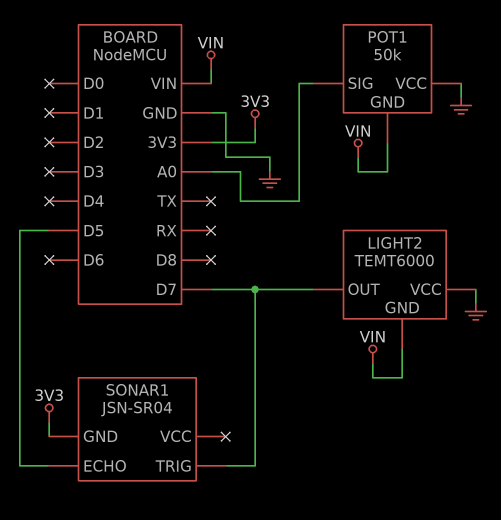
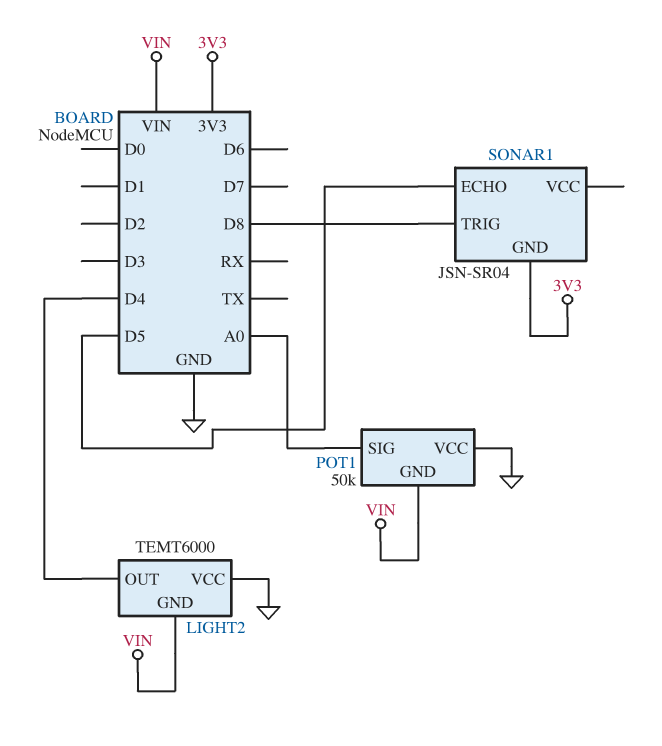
LIGHT2 pin OUT: D7 -> D4
SONAR1 pin TRIG: D7 -> D8

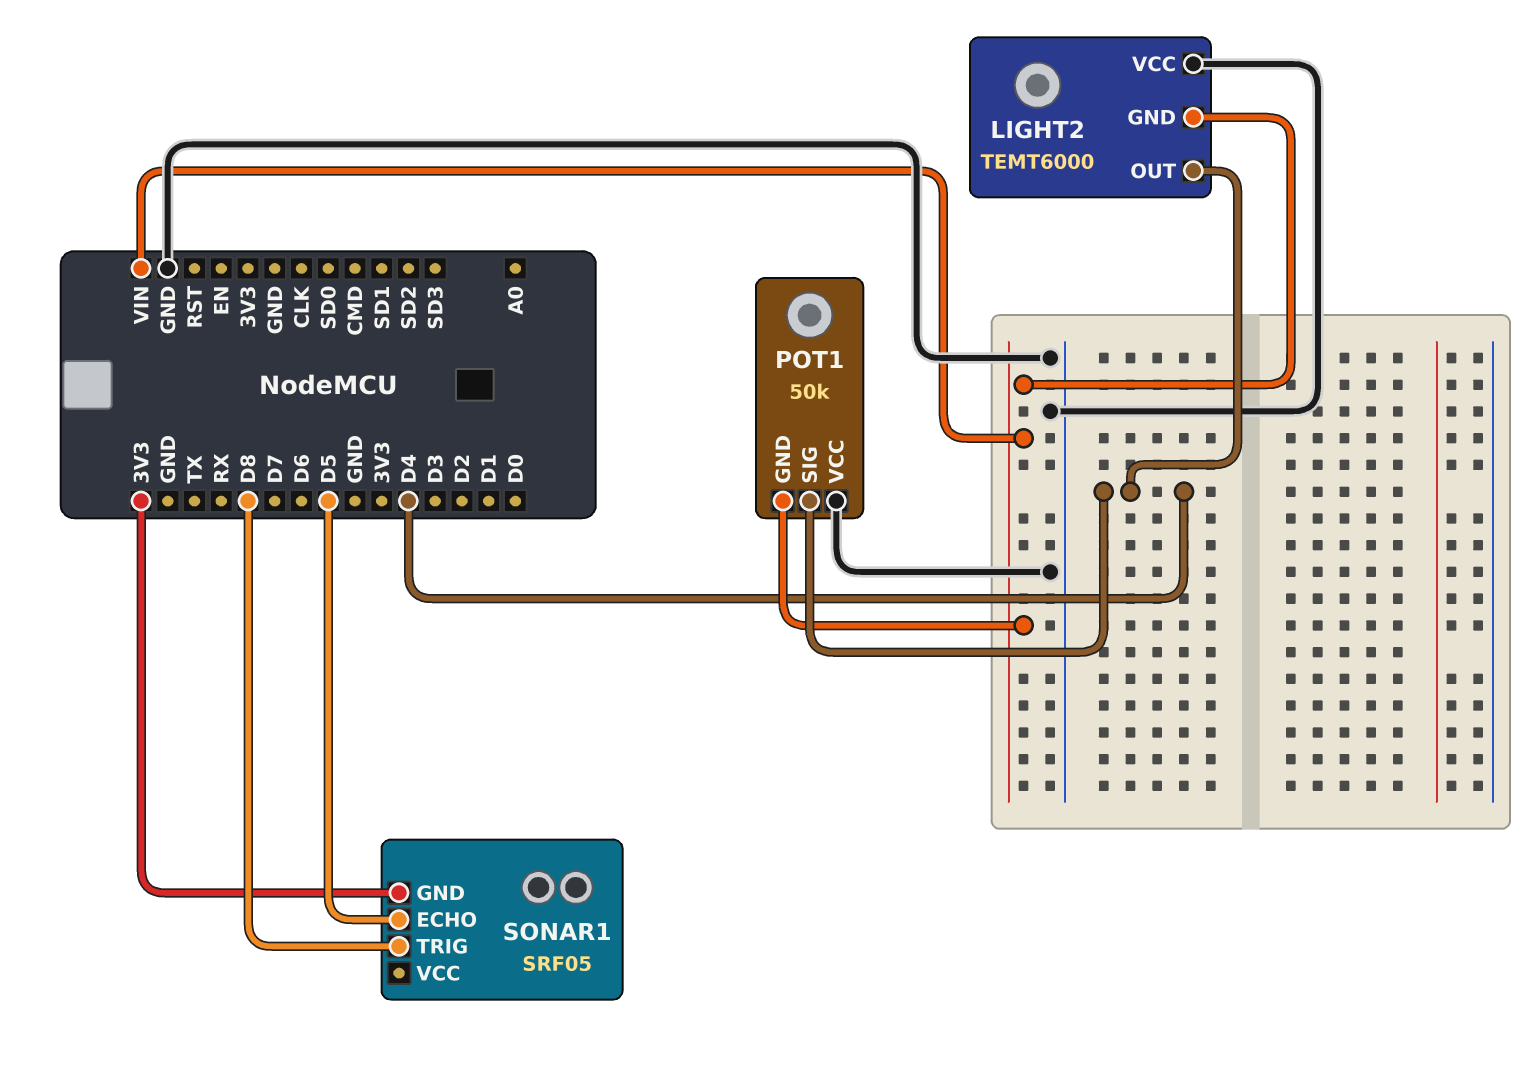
POT1 pin SIG: A0 -> D4
SONAR1: JSN-SR04 -> SRF05

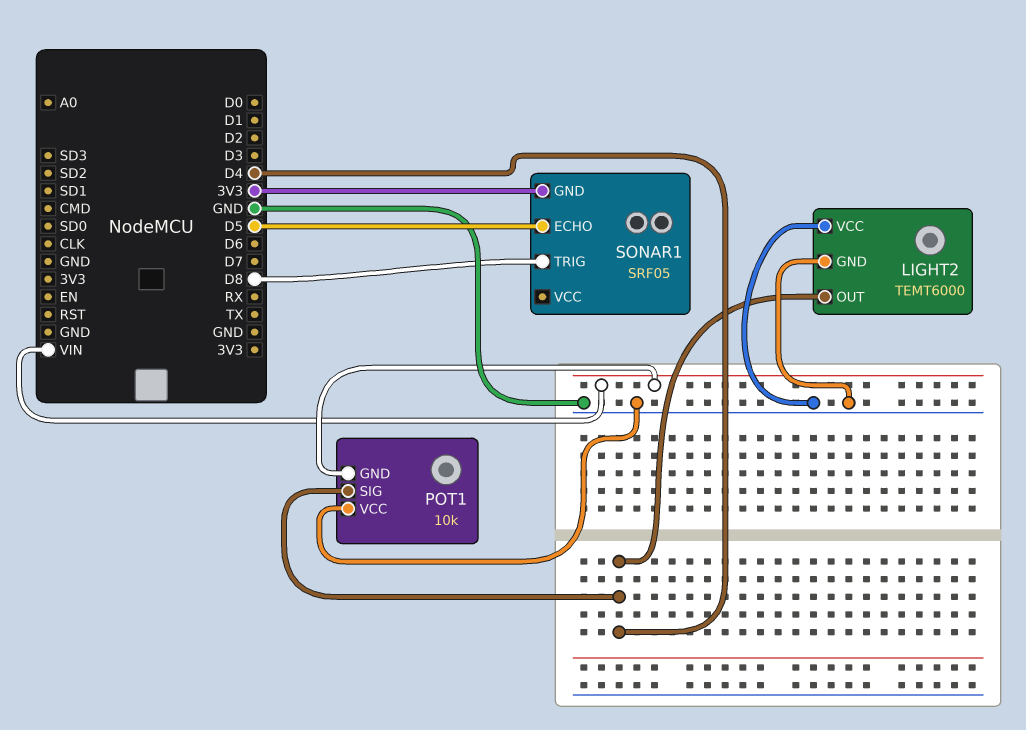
LIGHT2 pin GND: VIN -> GND
POT1: 50k -> 10k

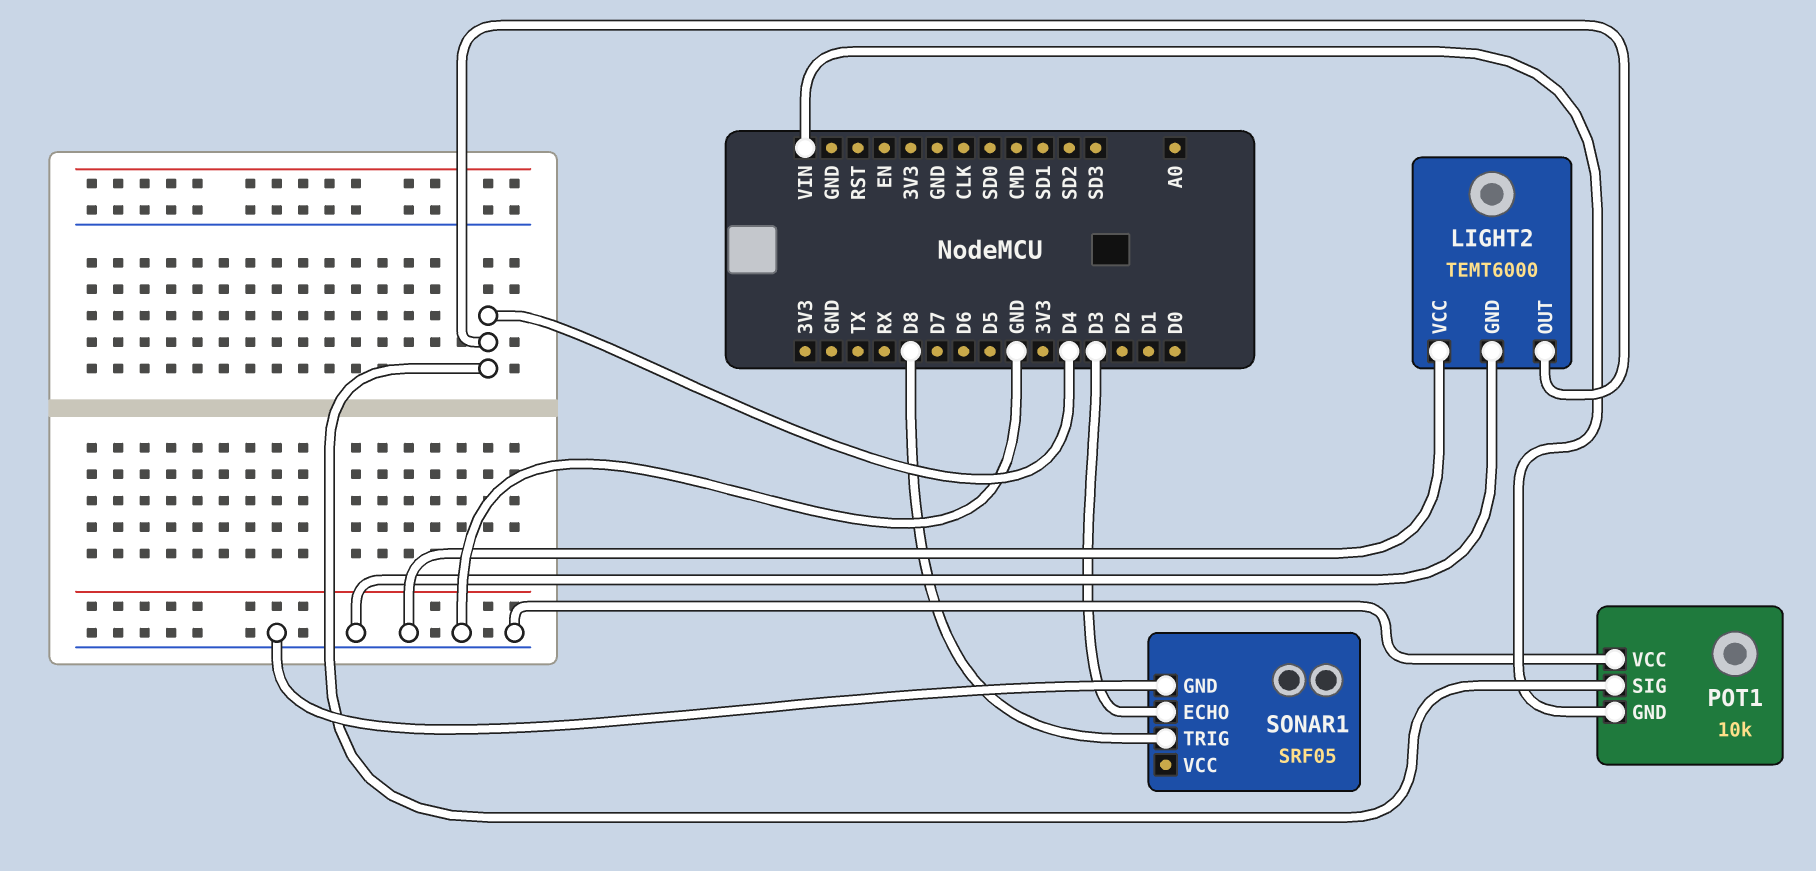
SONAR1 pin ECHO: D5 -> D3
SONAR1 pin GND: 3V3 -> GND

